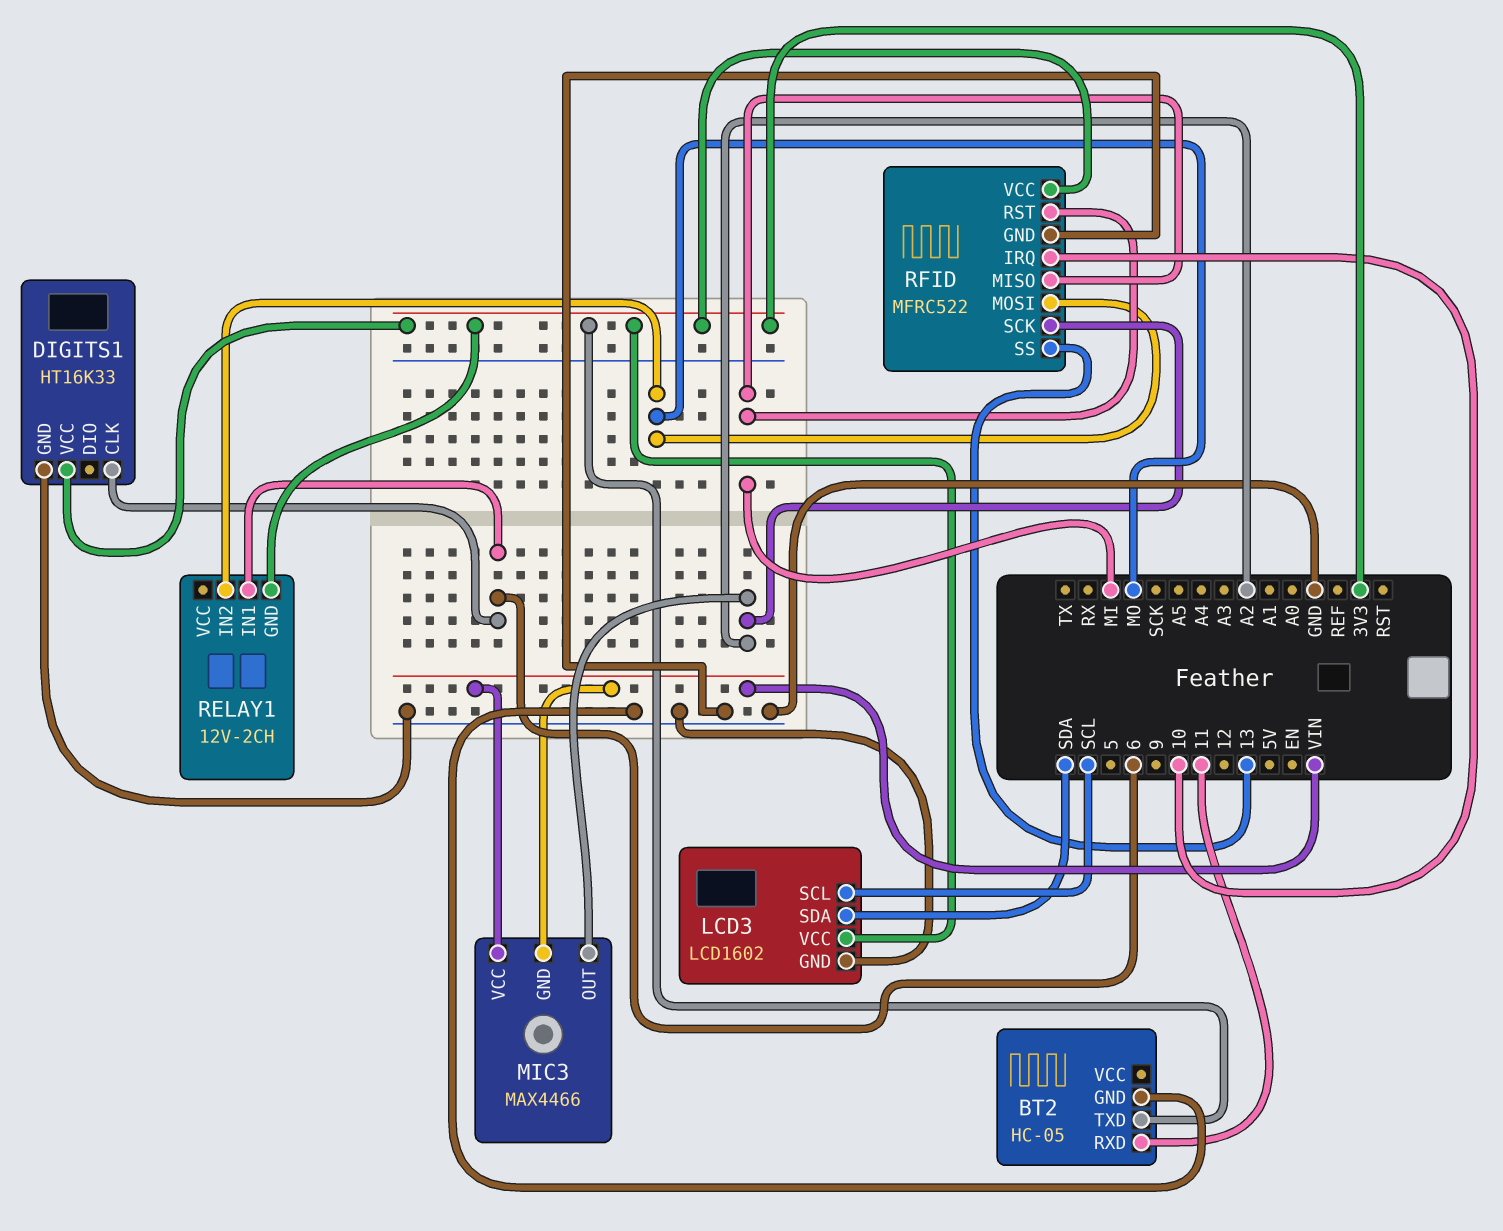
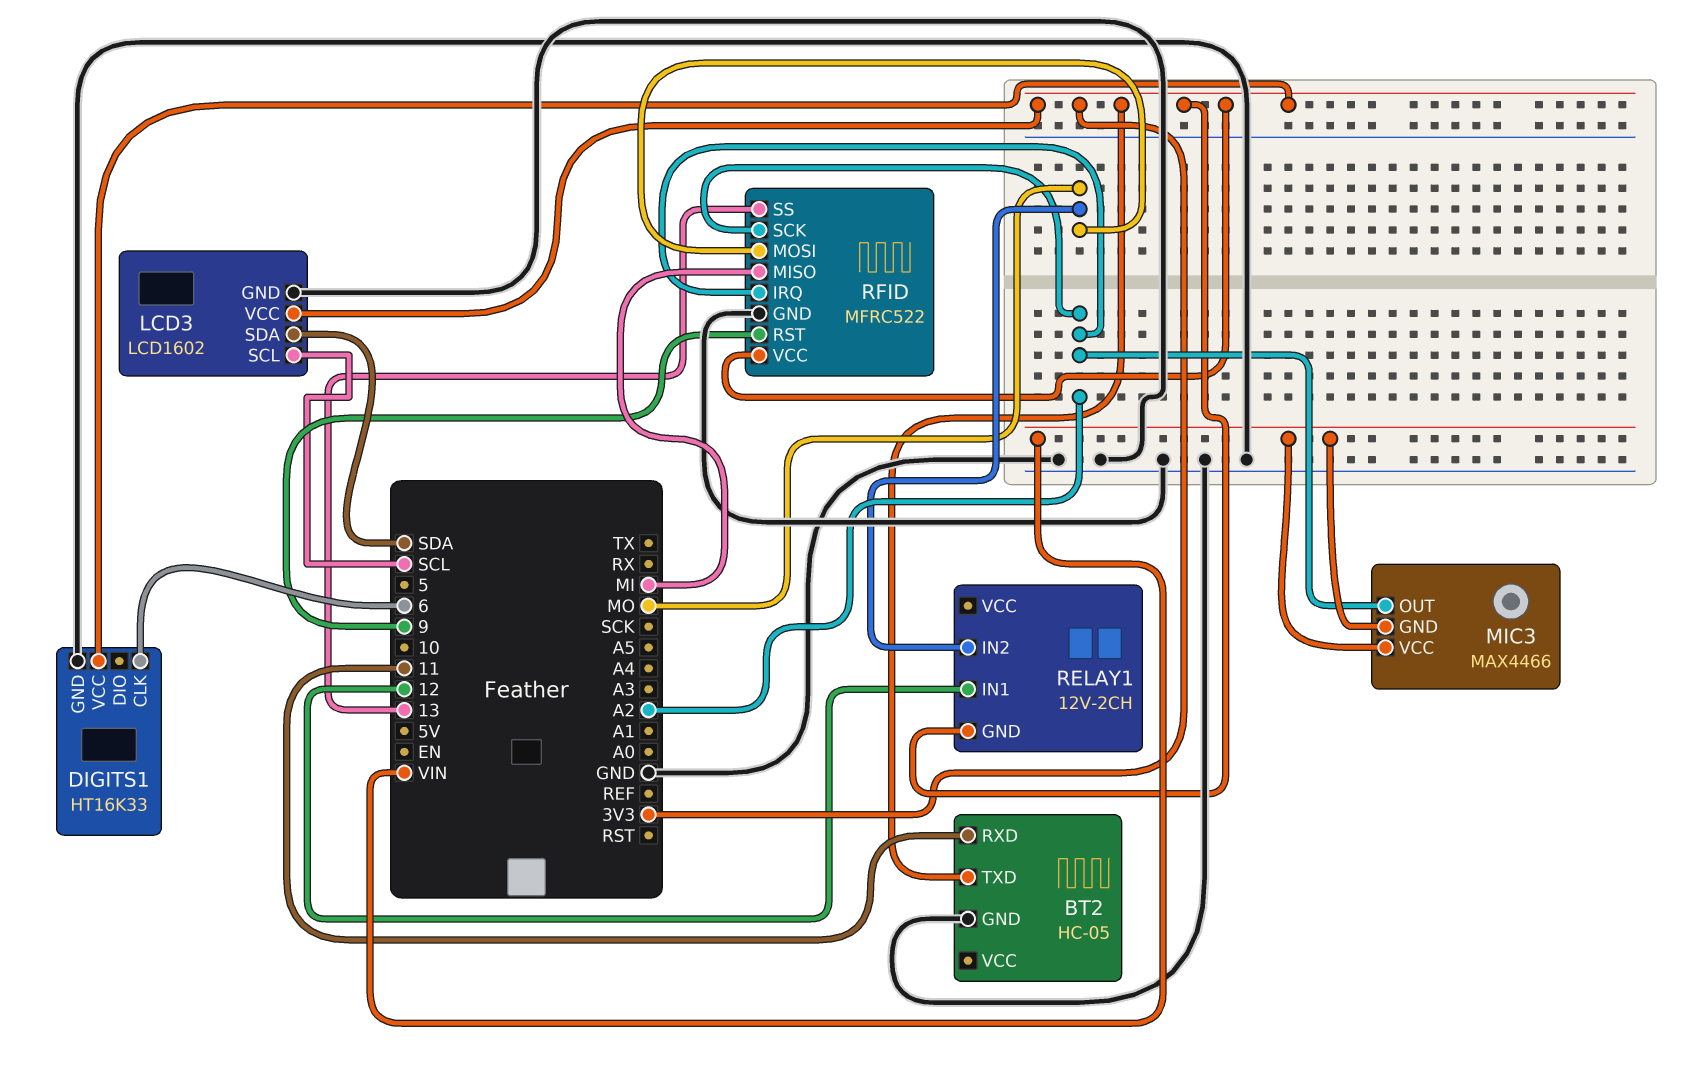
RELAY1 pin IN1: 6 -> 12
RFID pin IRQ: 10 -> A2
RFID pin RST: MI -> 9

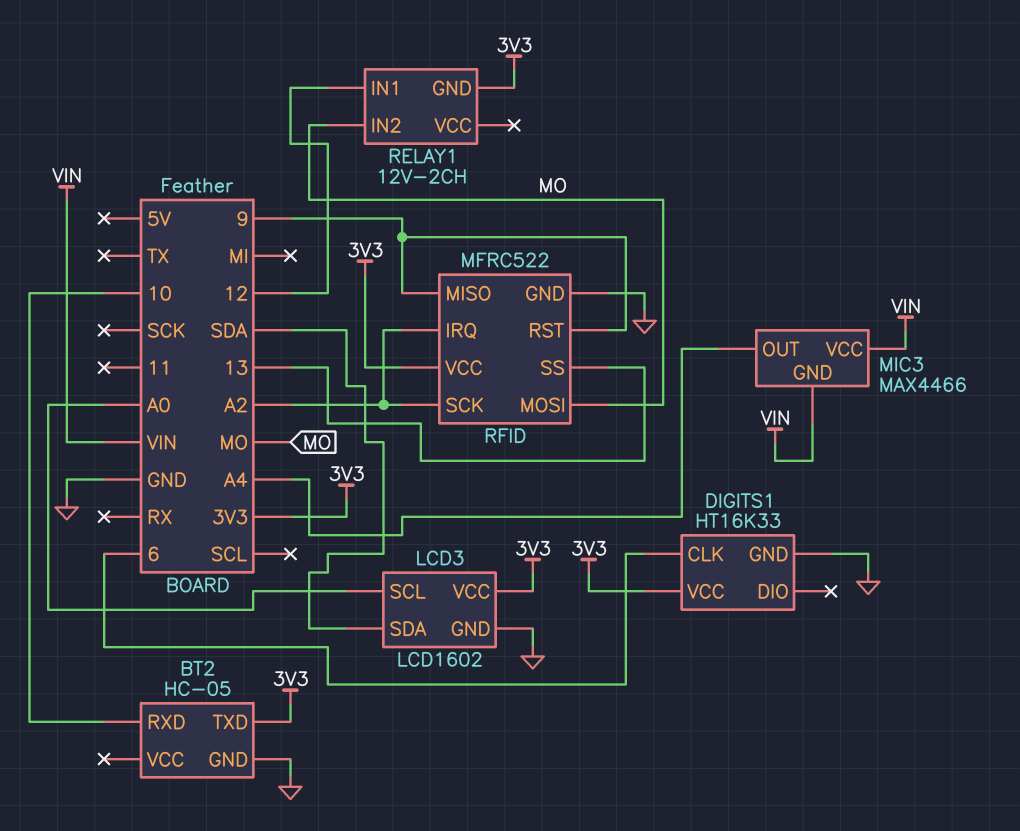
BT2 pin RXD: 11 -> 10
LCD3 pin SCL: SCL -> A0
MIC3 pin OUT: A2 -> A4
RFID pin MISO: MI -> 9

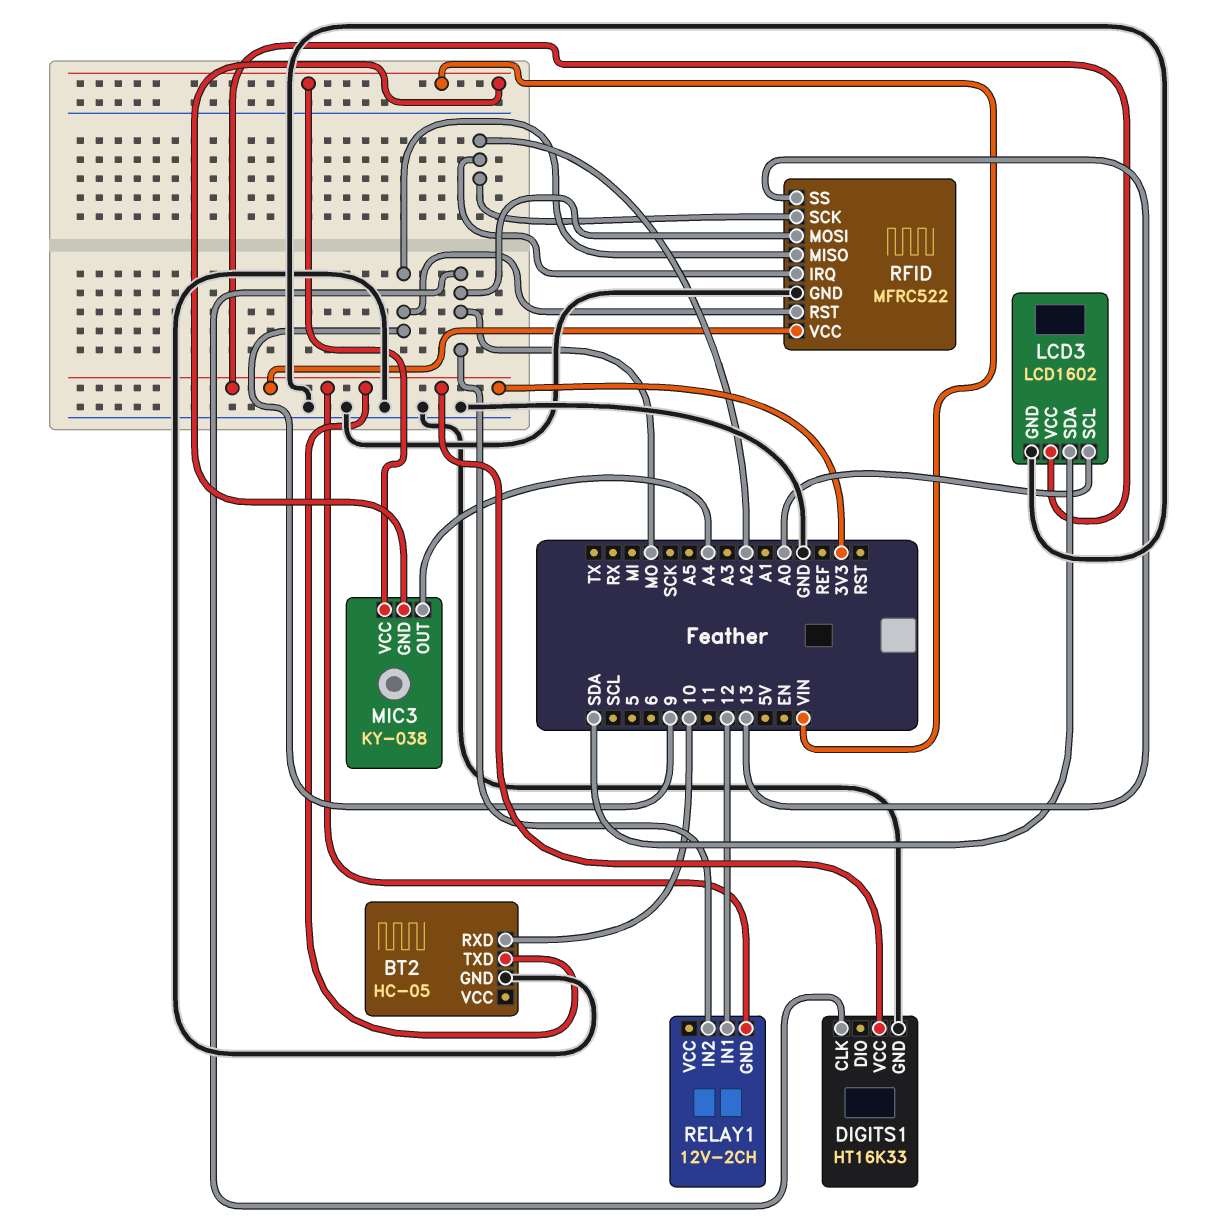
DIGITS1 pin CLK: 6 -> MO
MIC3: MAX4466 -> KY-038

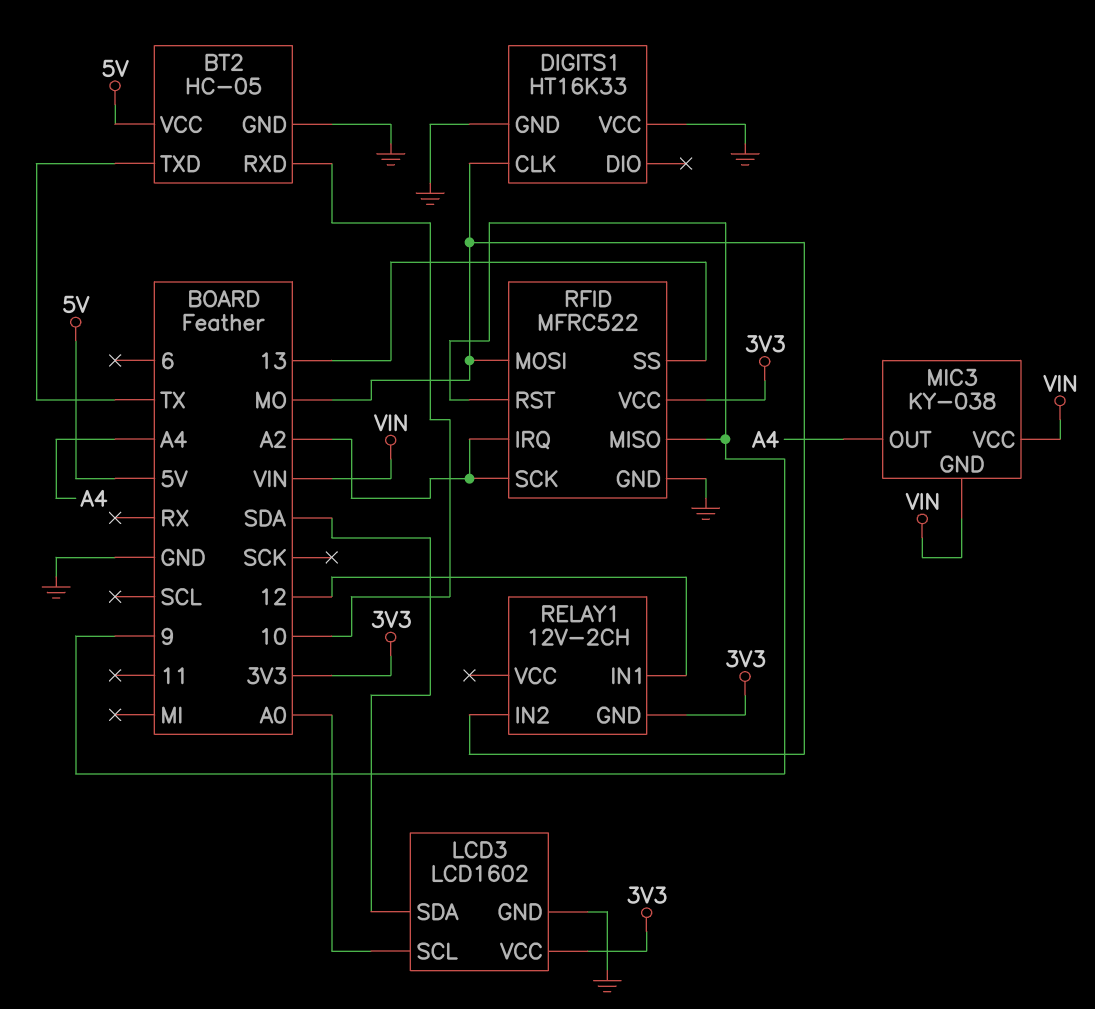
BT2 pin TXD: 3V3 -> TX
BT2 pin VCC: none -> 5V
DIGITS1 pin VCC: 3V3 -> GND

